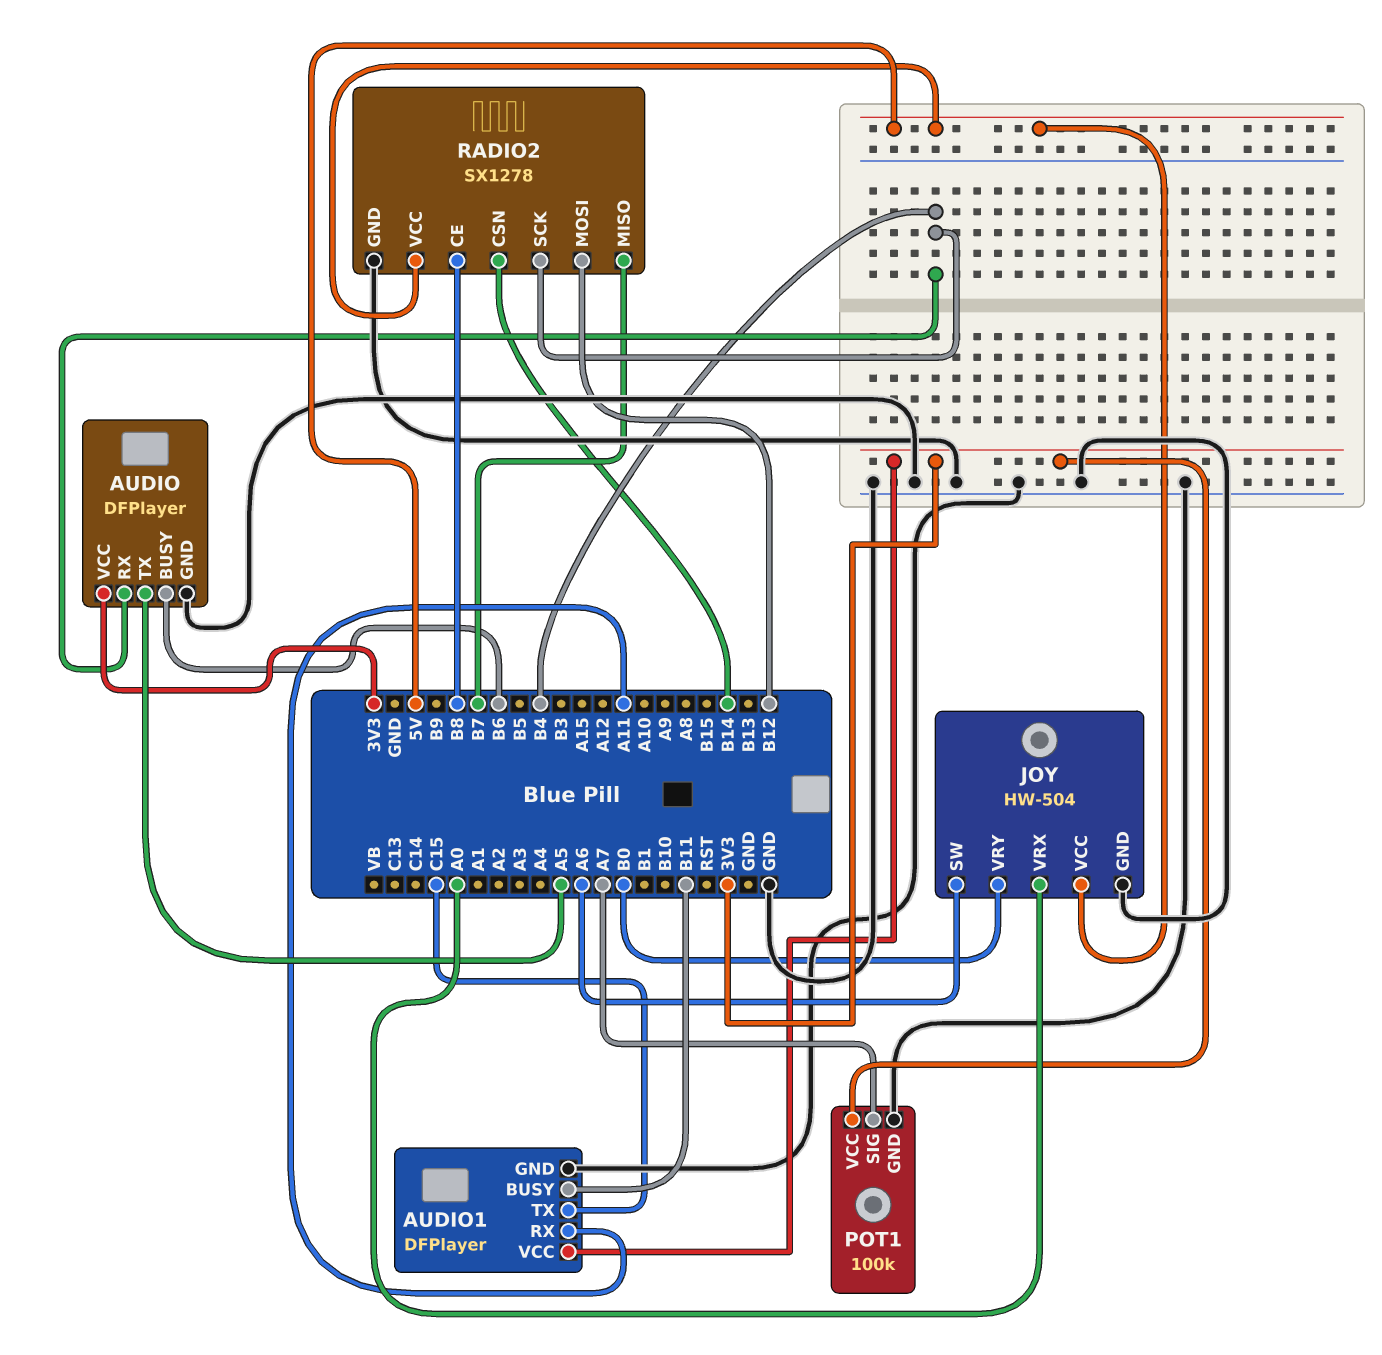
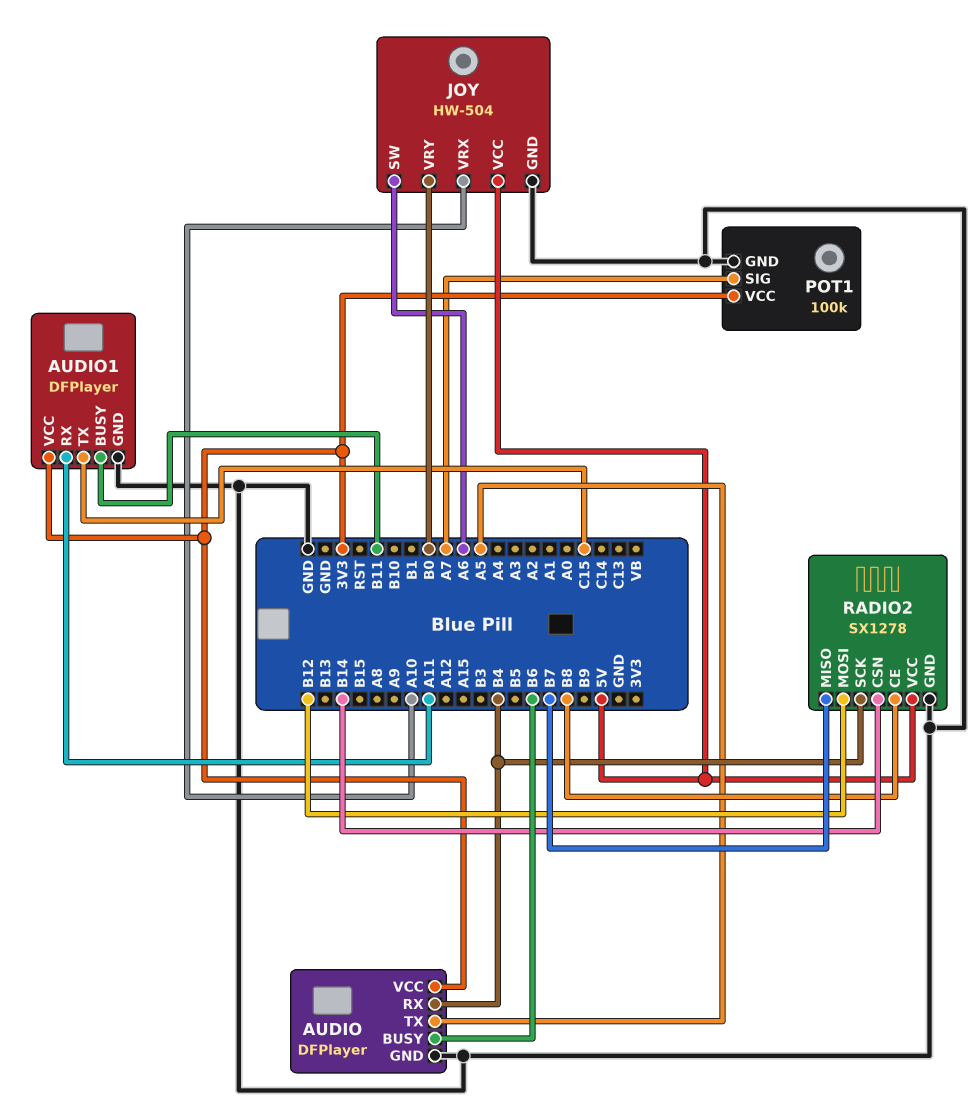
JOY pin VRX: A0 -> A10

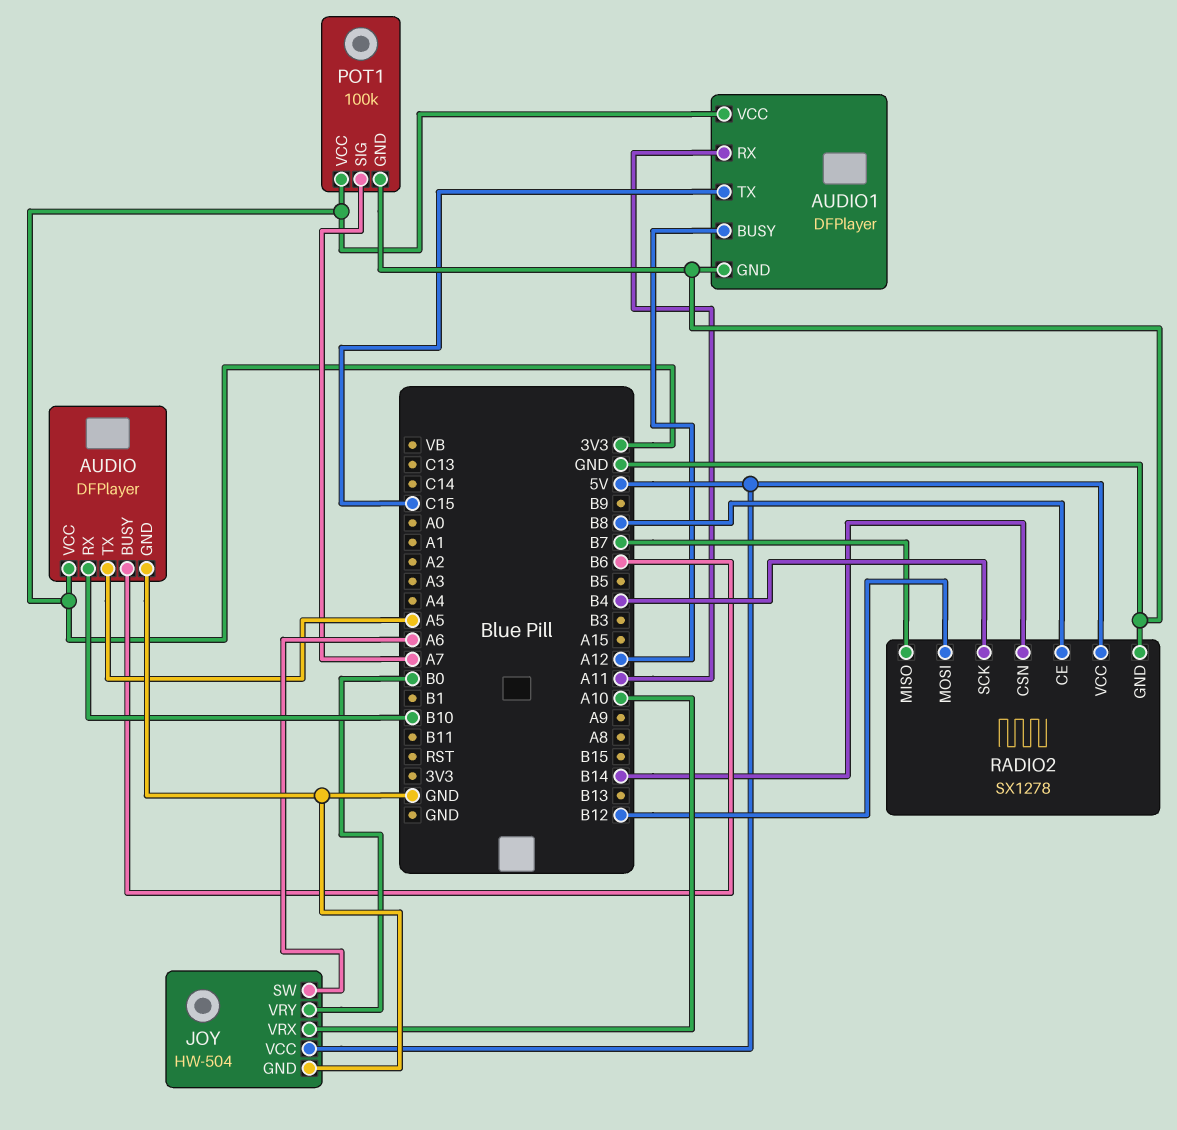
AUDIO pin RX: B4 -> B10
AUDIO1 pin BUSY: B11 -> A12

